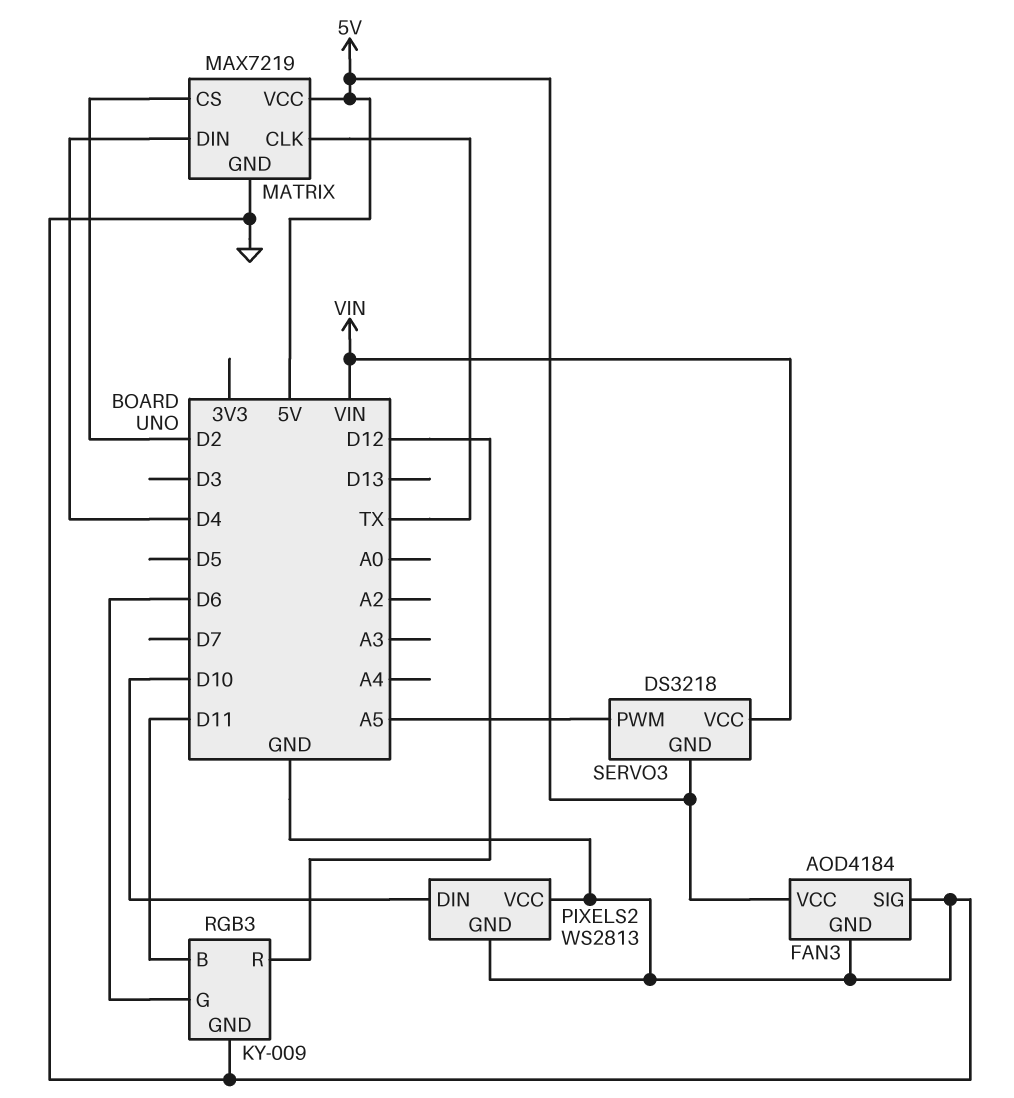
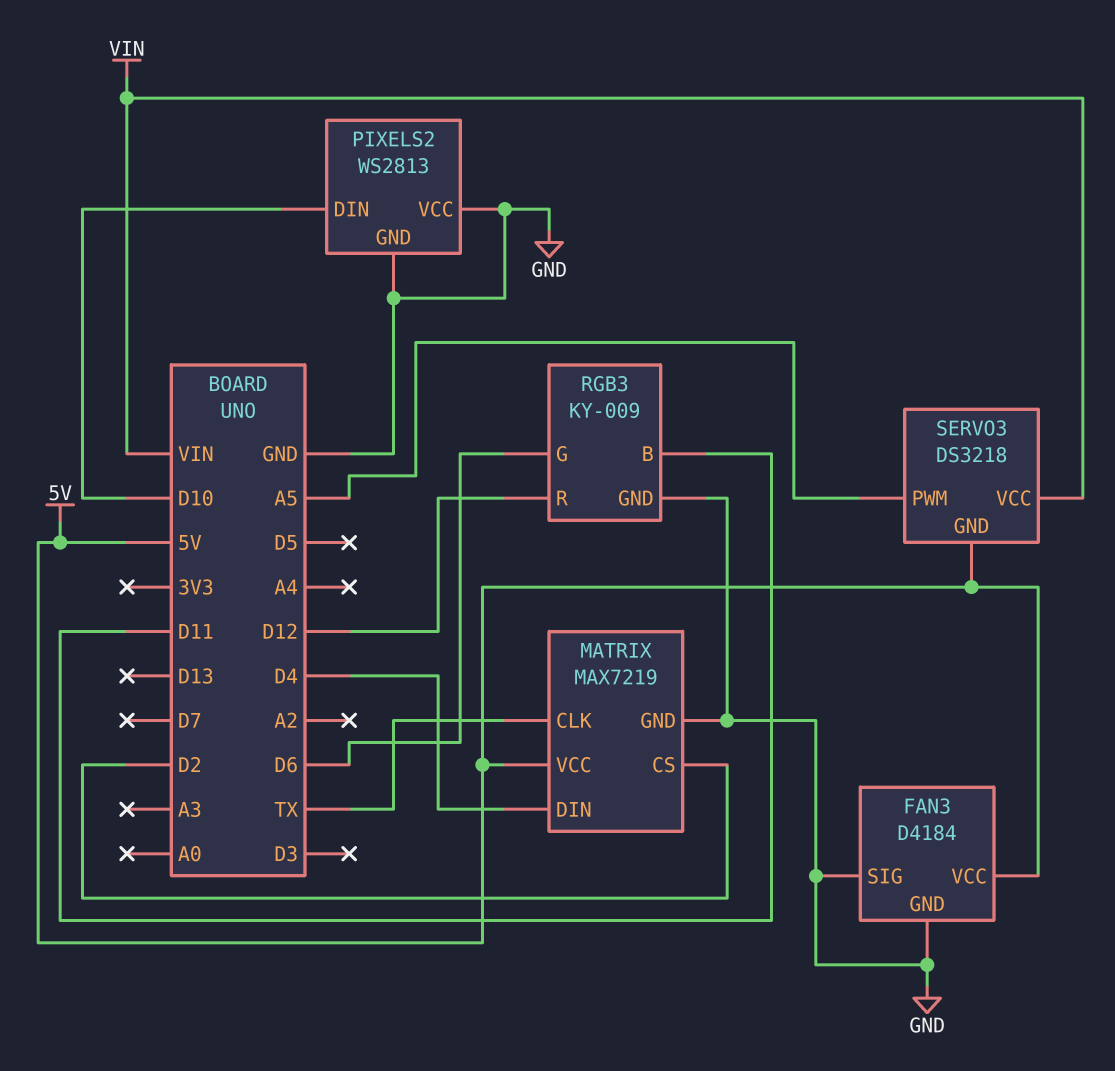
FAN3: AOD4184 -> D4184

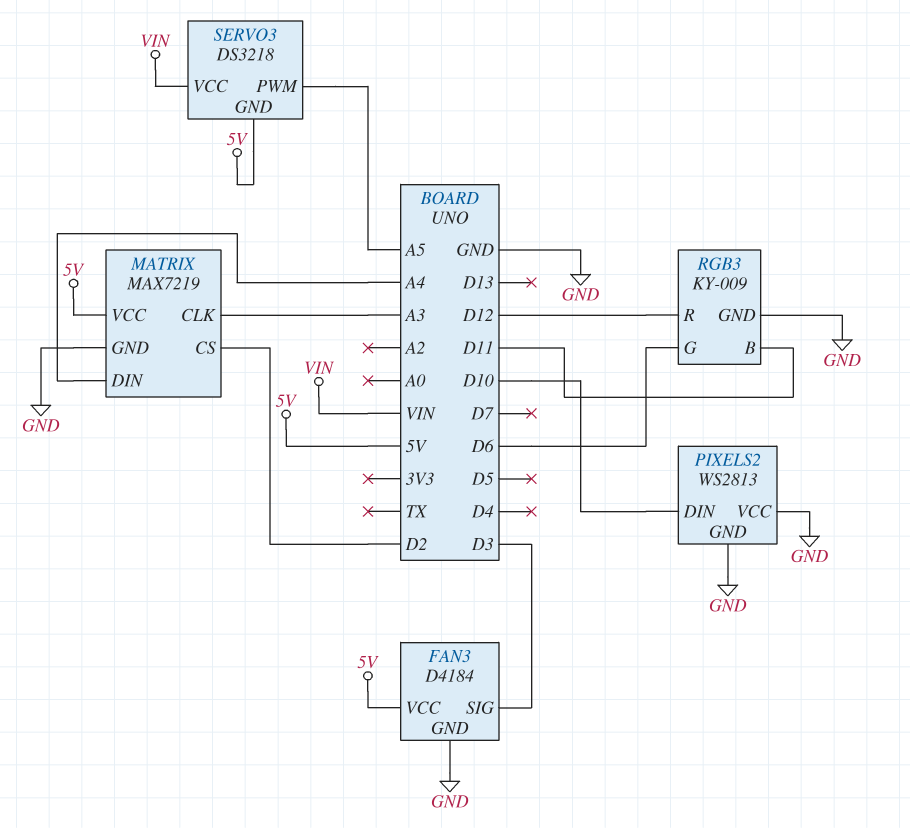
FAN3 pin SIG: GND -> D3
MATRIX pin CLK: TX -> A3
MATRIX pin DIN: D4 -> A4

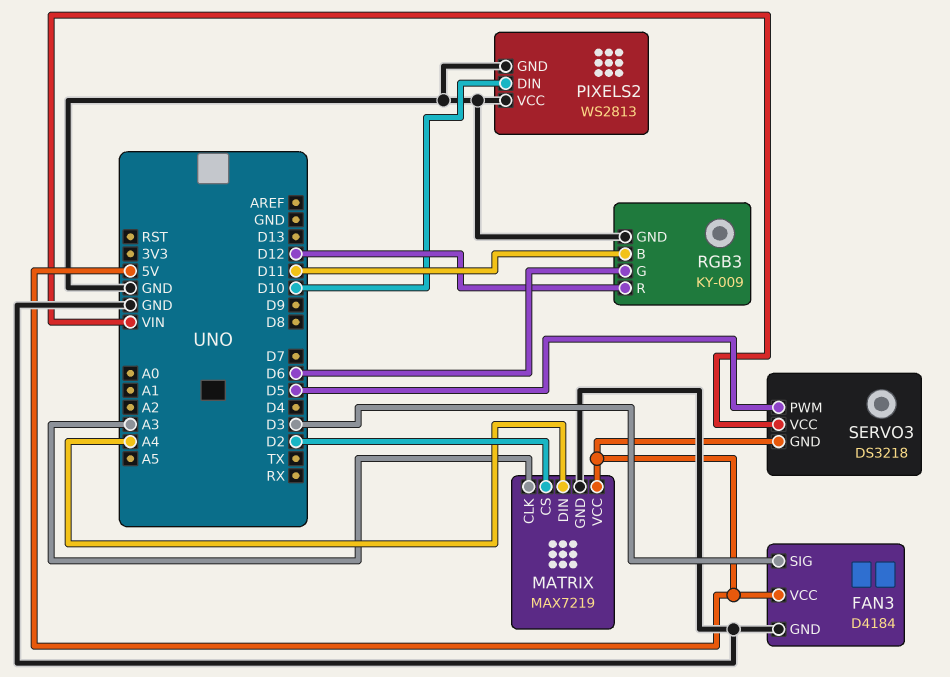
SERVO3 pin PWM: A5 -> D5

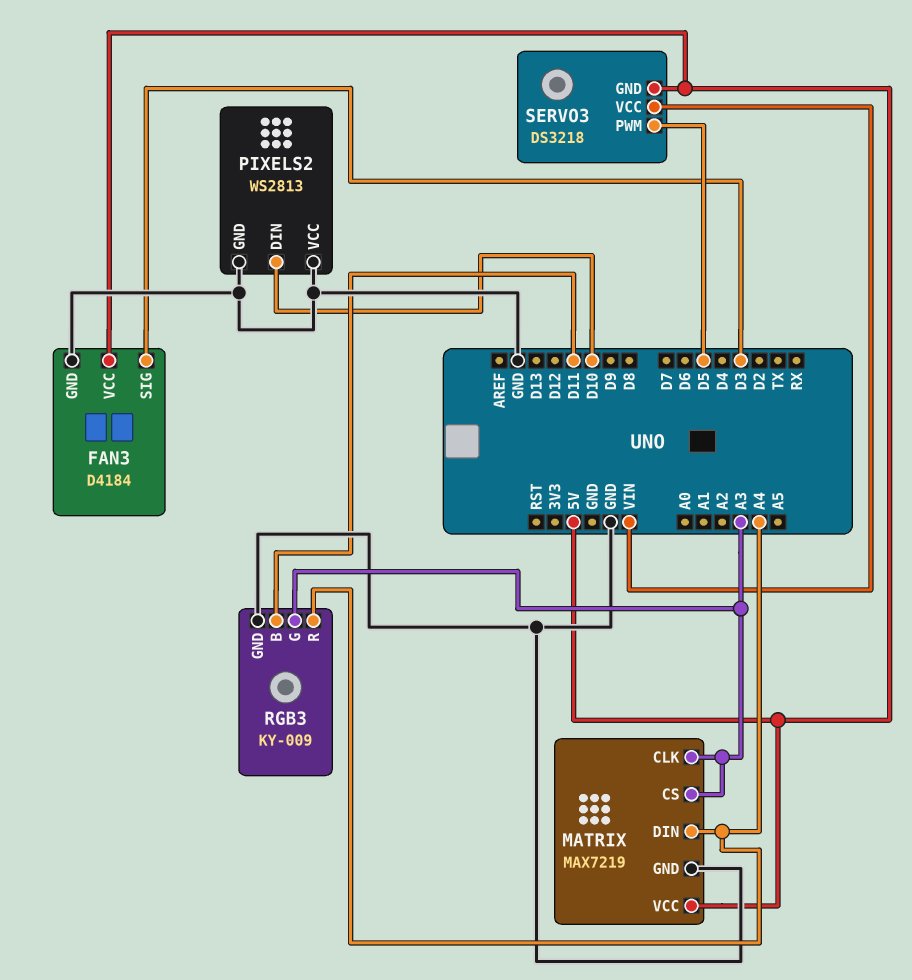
MATRIX pin CS: D2 -> A3
RGB3 pin G: D6 -> A3
RGB3 pin R: D12 -> A4

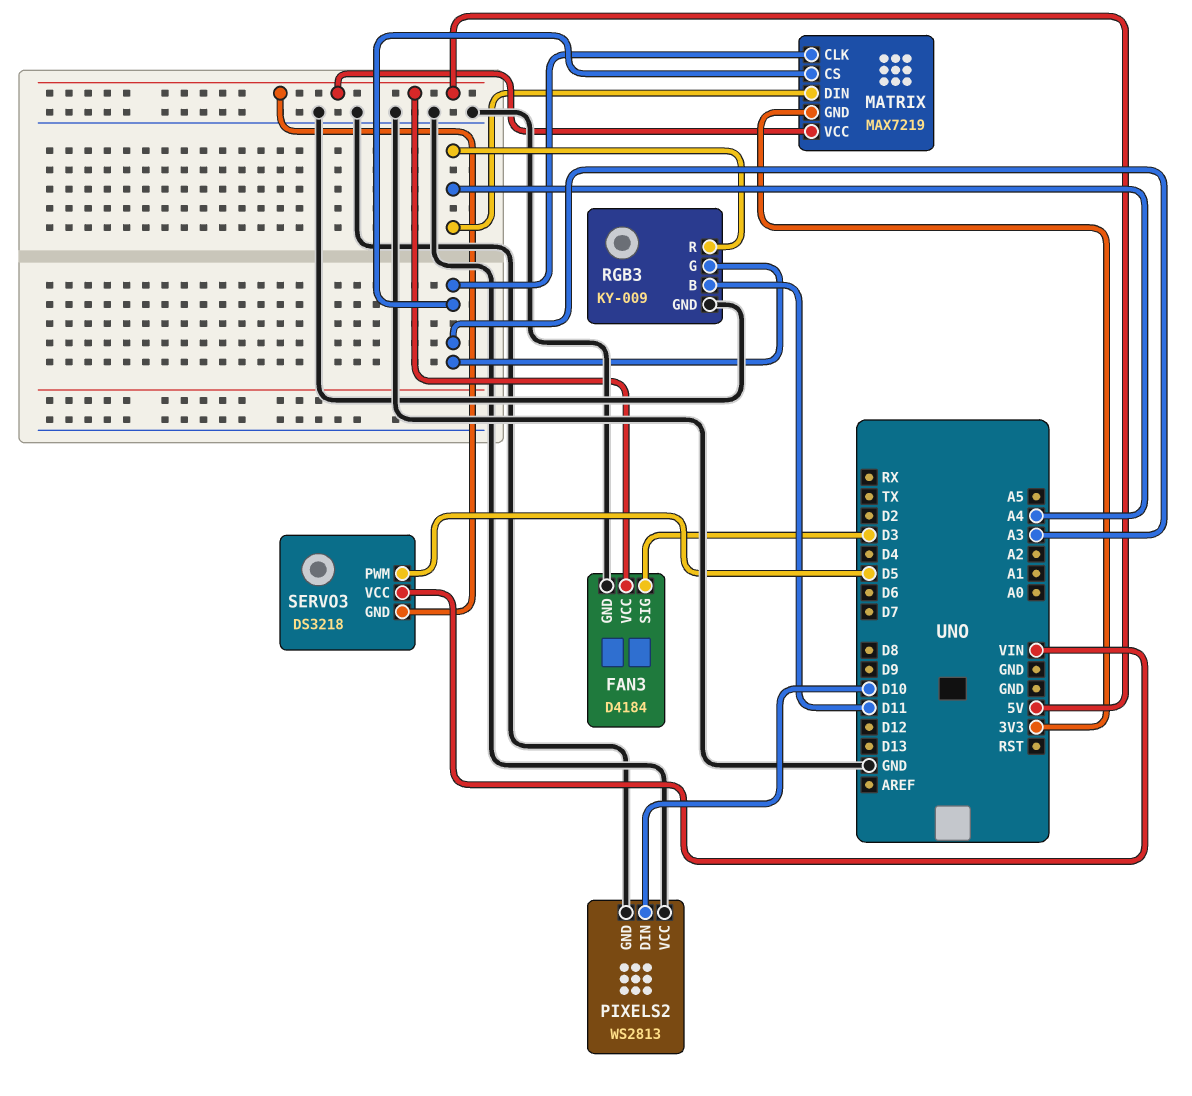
MATRIX pin GND: GND -> 3V3

